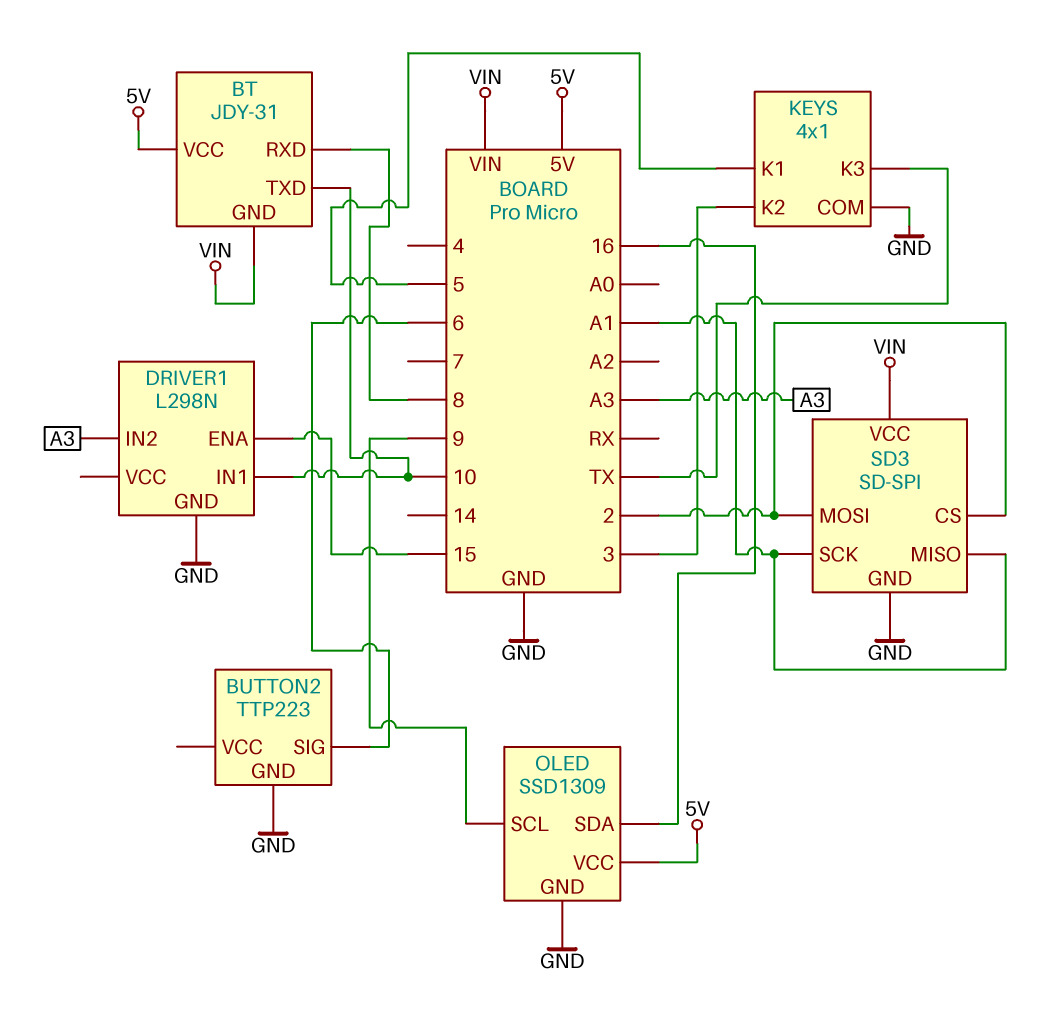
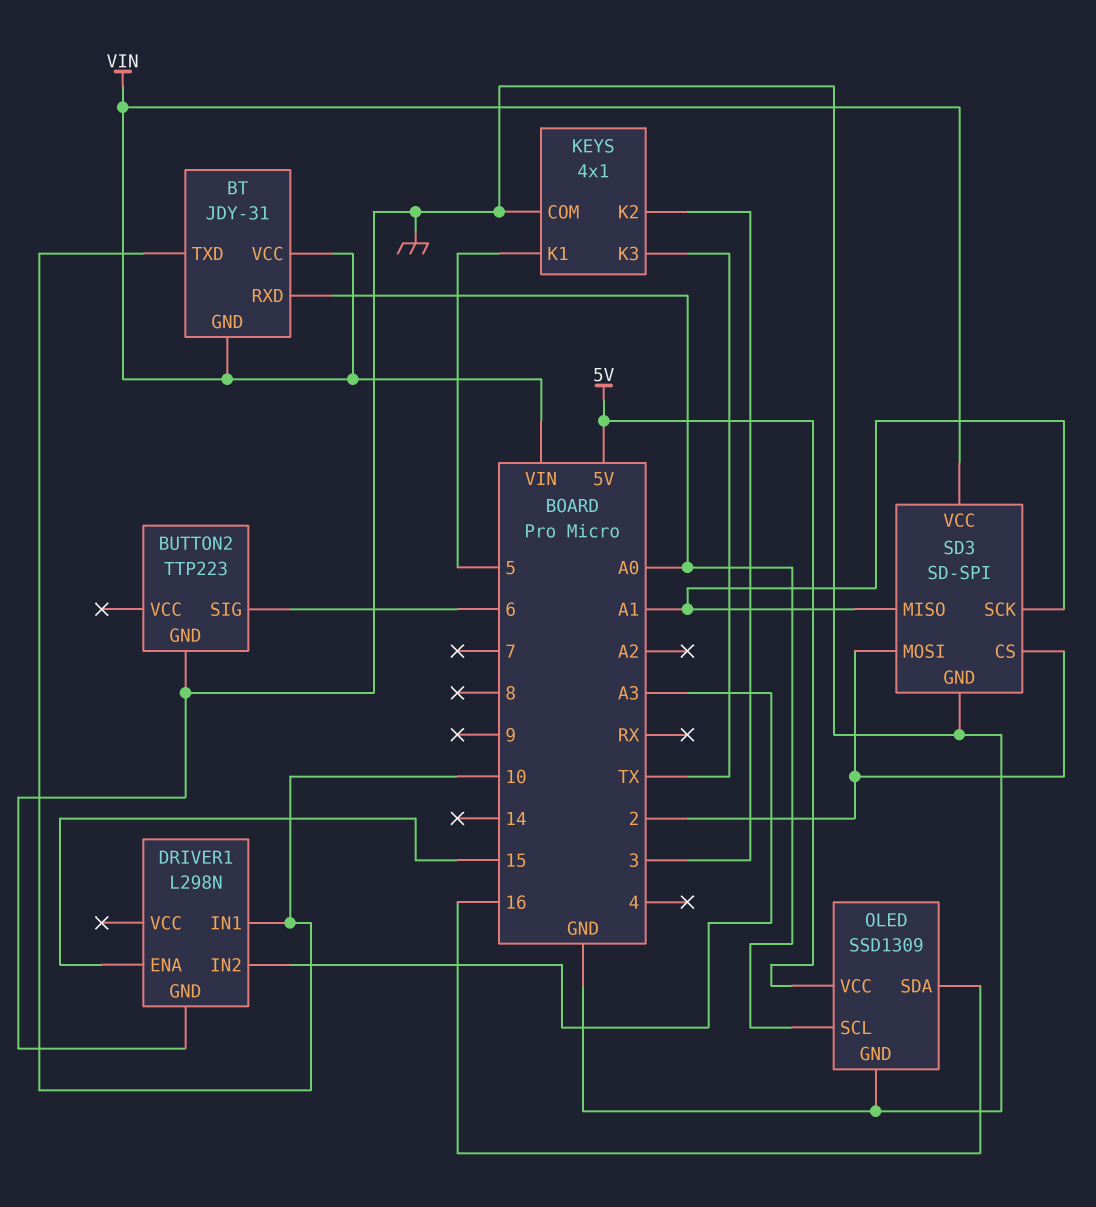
BT pin RXD: 8 -> A0
BT pin VCC: 5V -> VIN
OLED pin SCL: 9 -> A0

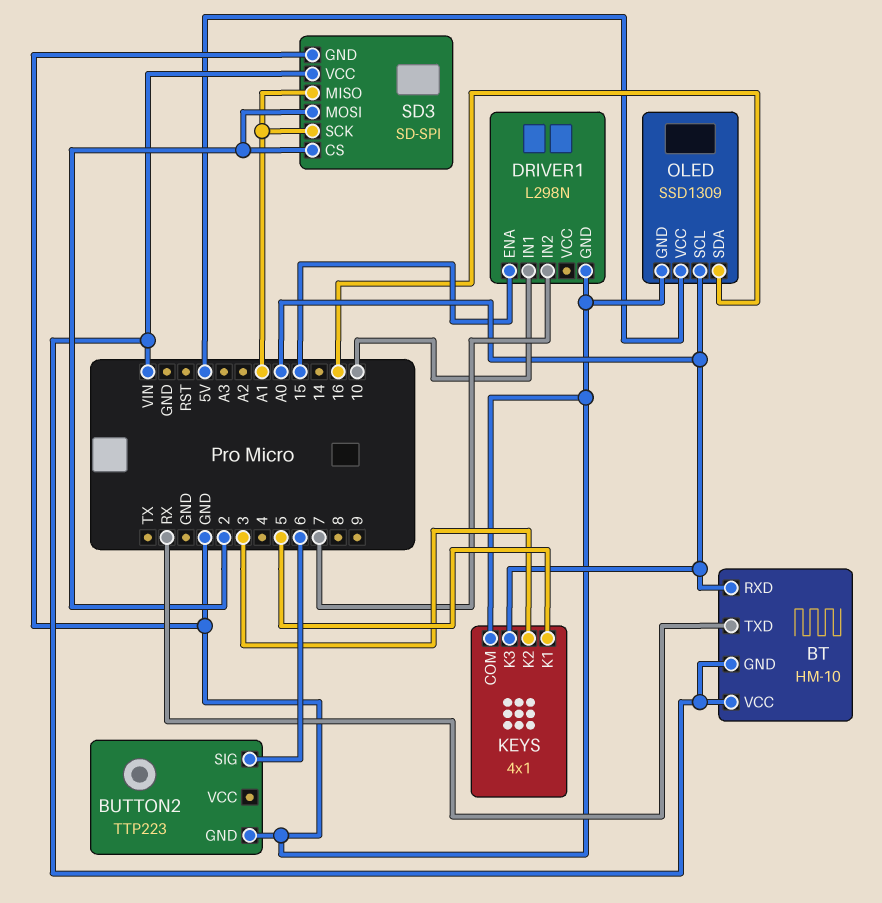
BT: JDY-31 -> HM-10
BT pin TXD: 10 -> RX
DRIVER1 pin IN2: A3 -> 7
KEYS pin K3: TX -> A0

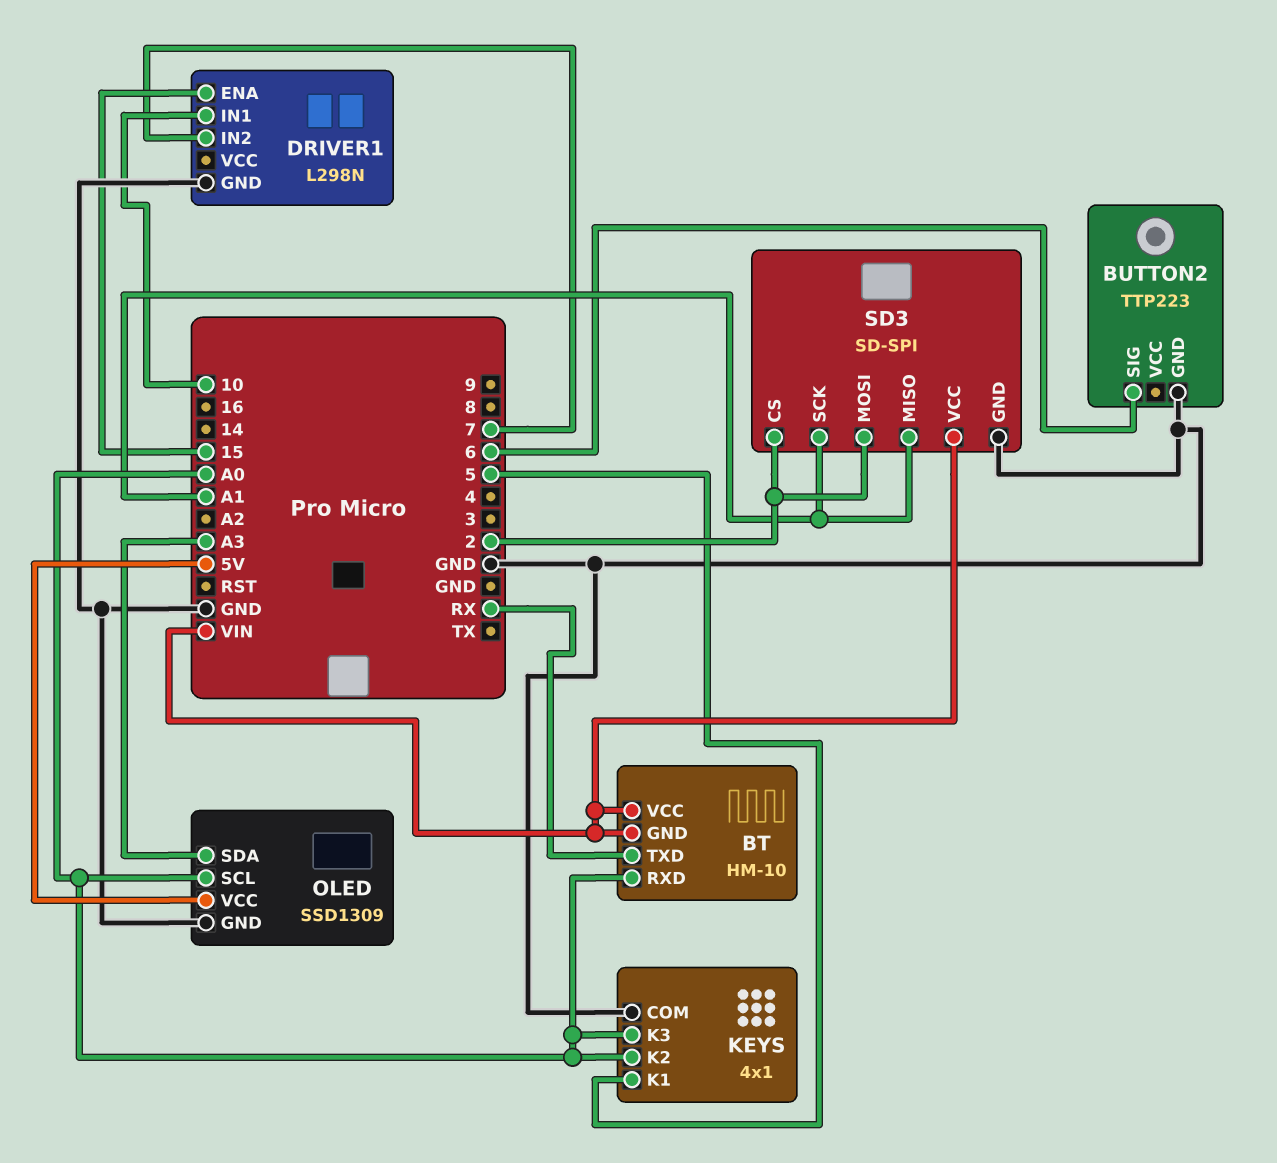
KEYS pin K2: 3 -> A0
OLED pin SDA: 16 -> A3

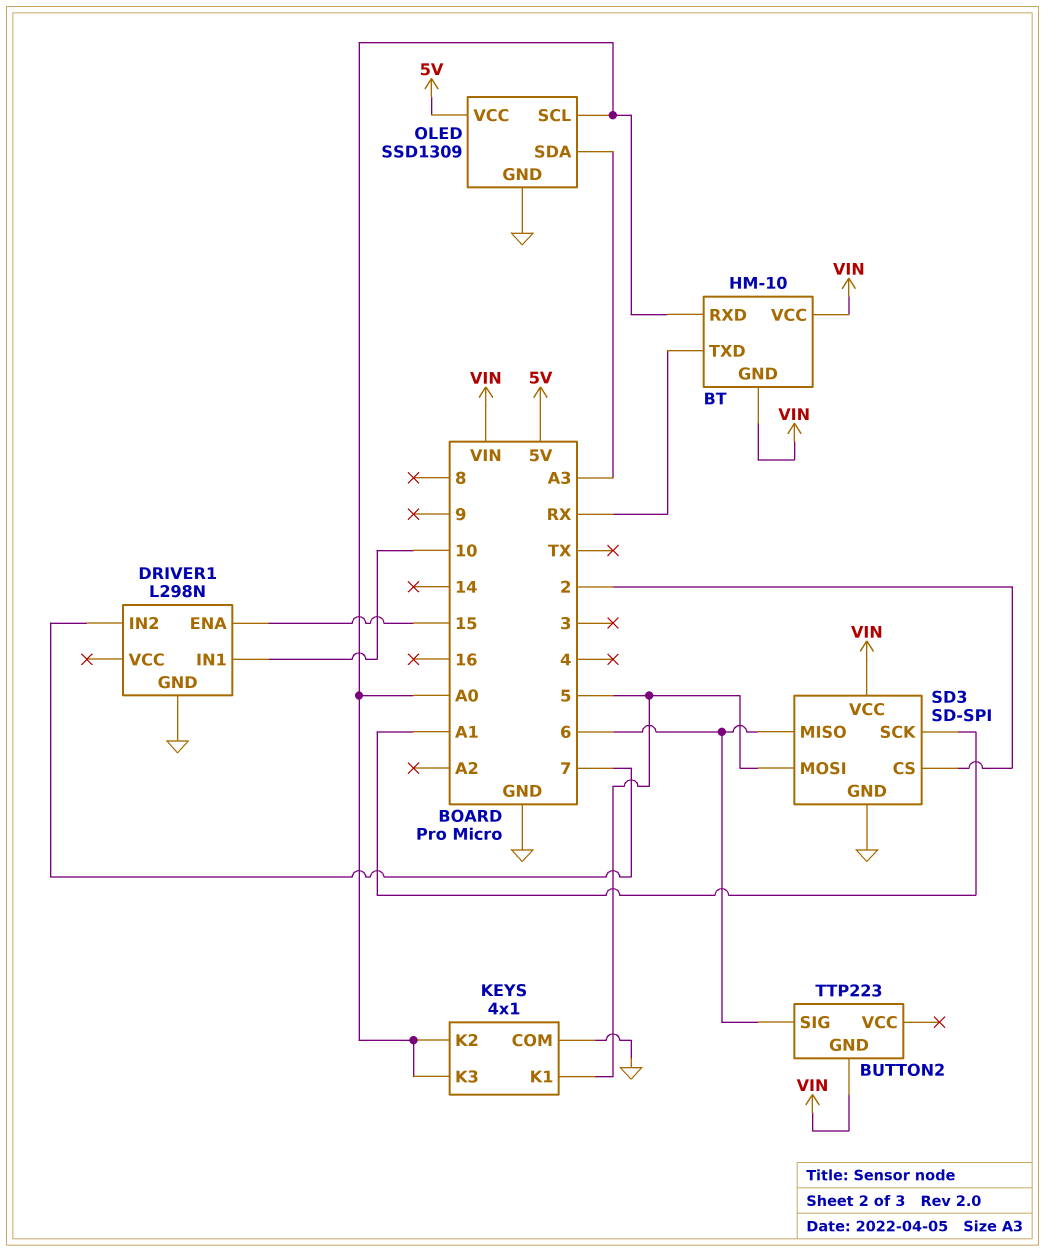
BUTTON2 pin GND: GND -> VIN
SD3 pin MISO: A1 -> 6
SD3 pin MOSI: 2 -> 5

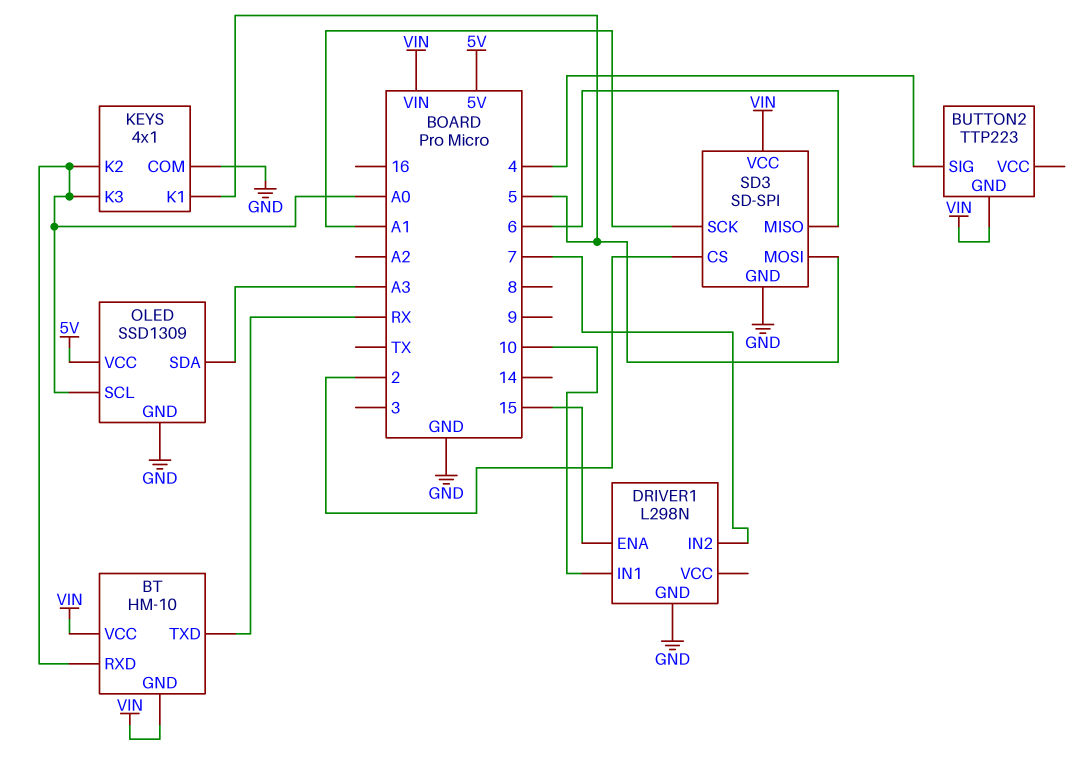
BUTTON2 pin SIG: 6 -> 4

